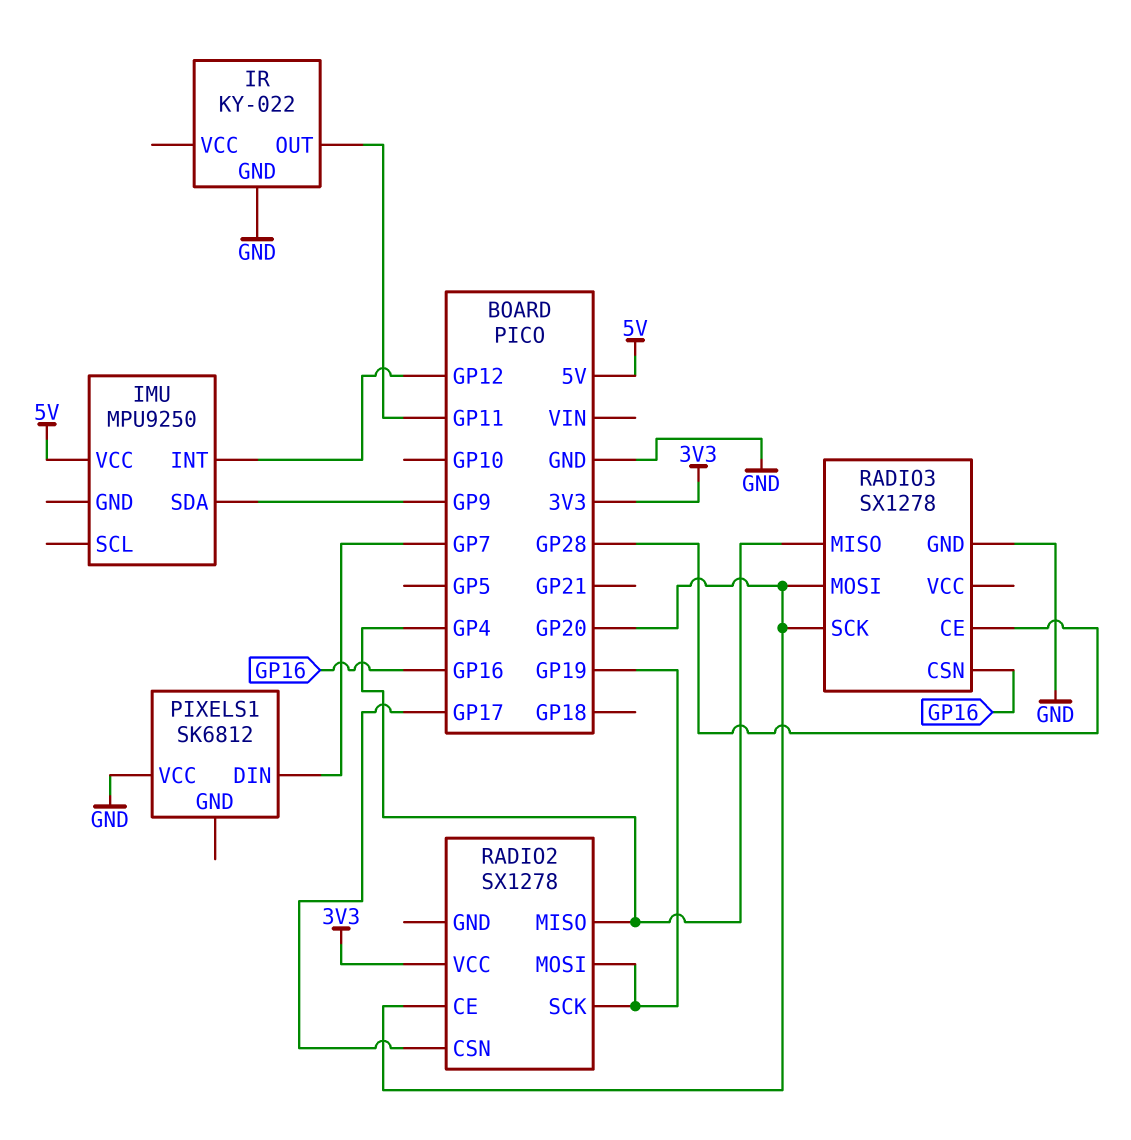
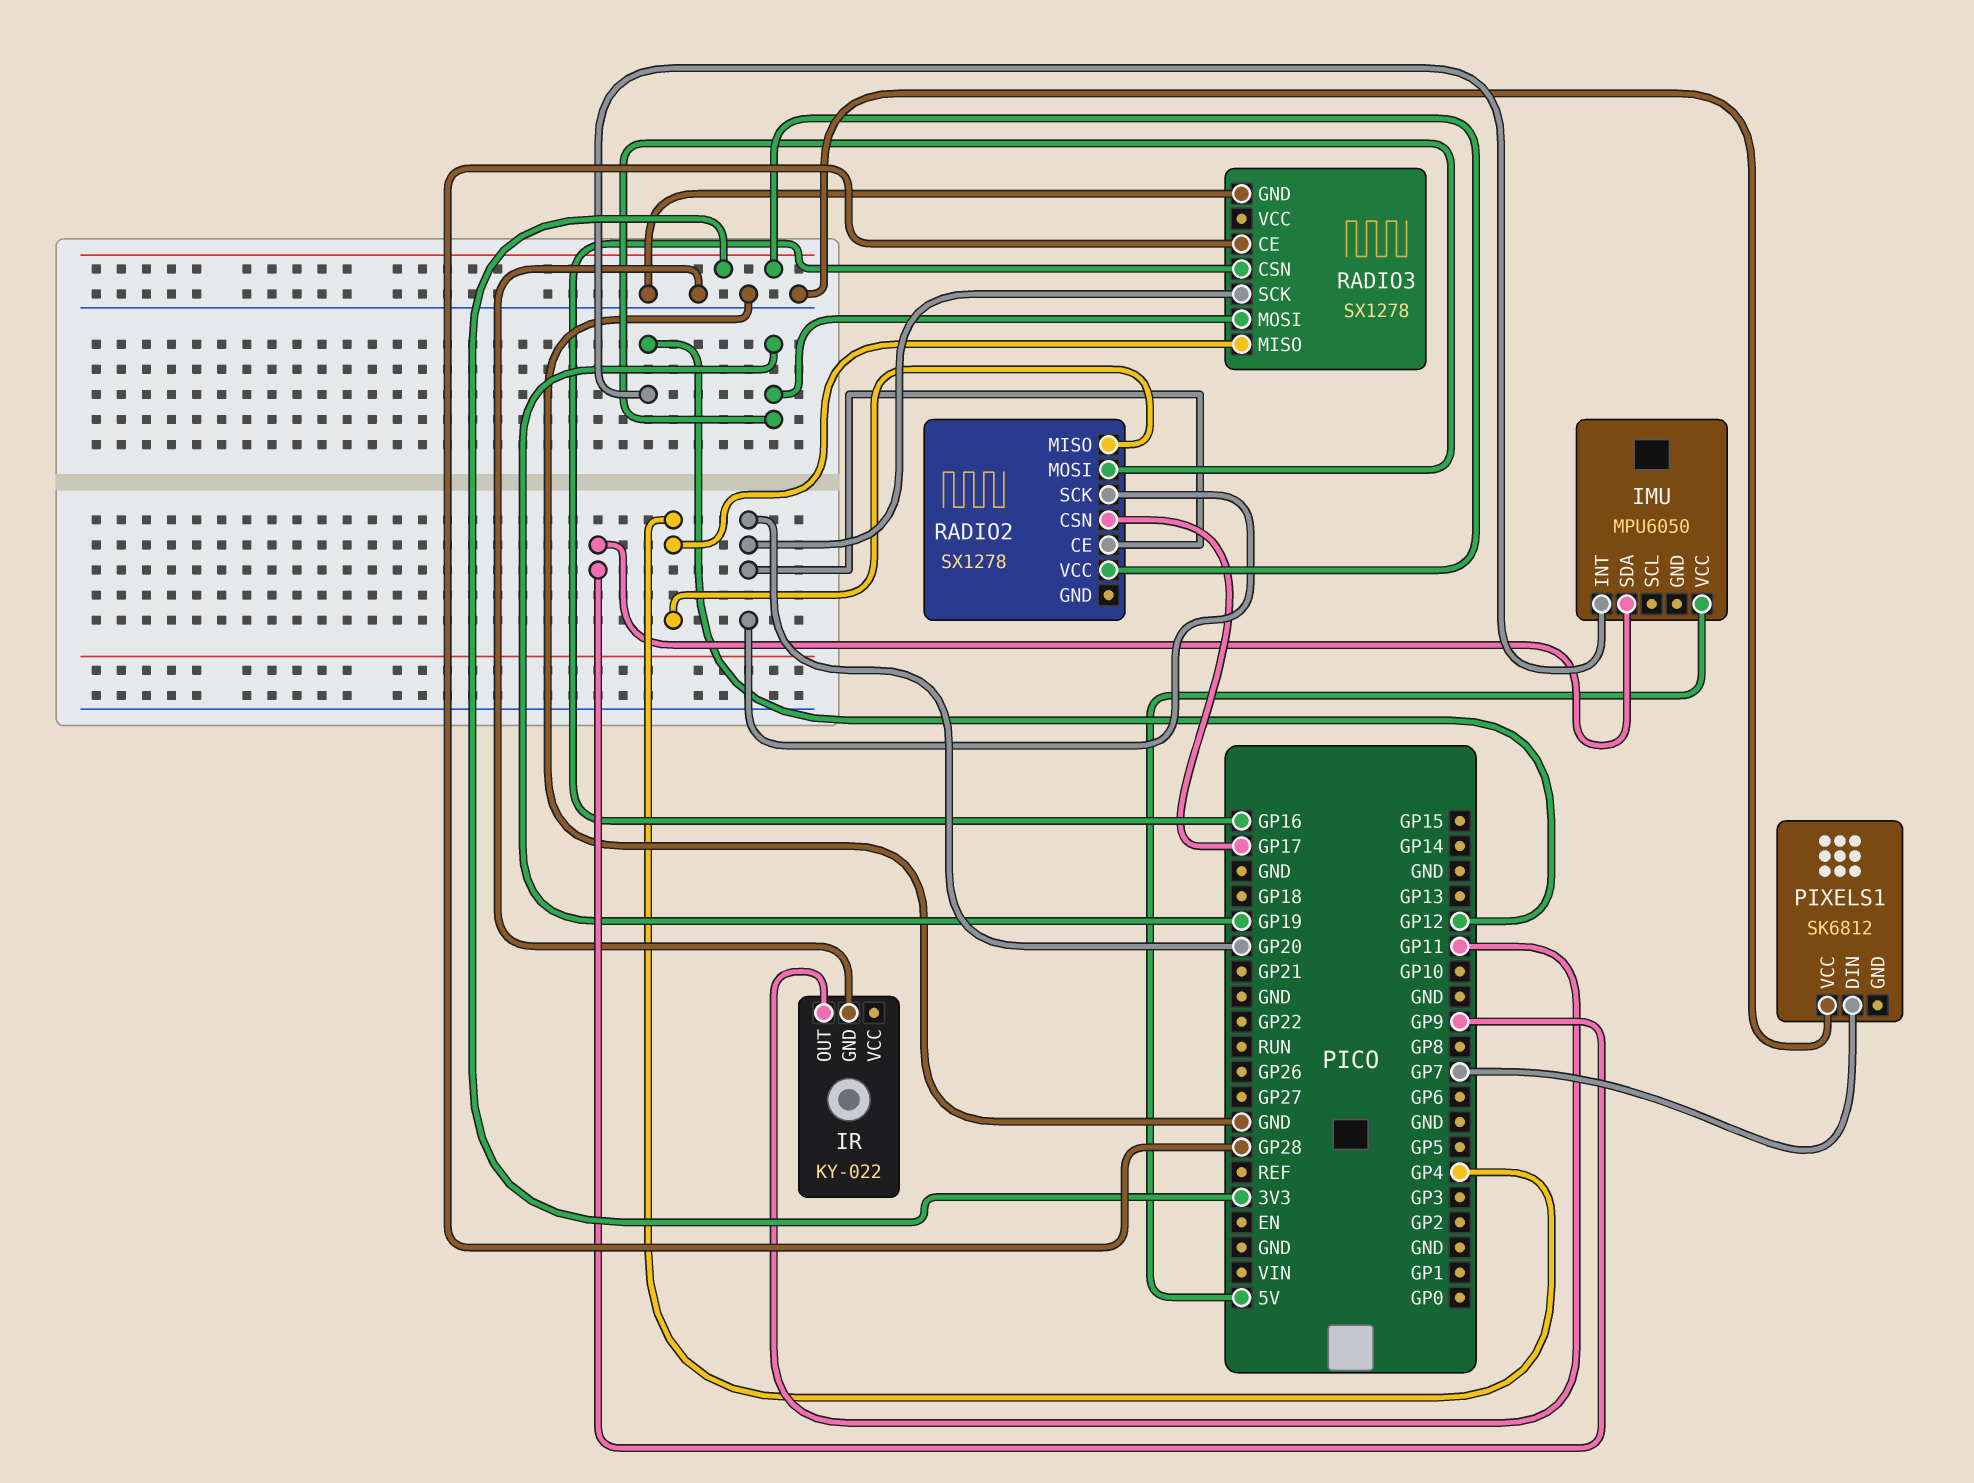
IMU: MPU9250 -> MPU6050
RADIO2 pin SCK: GP19 -> GP20
RADIO3 pin MOSI: GP20 -> GP19

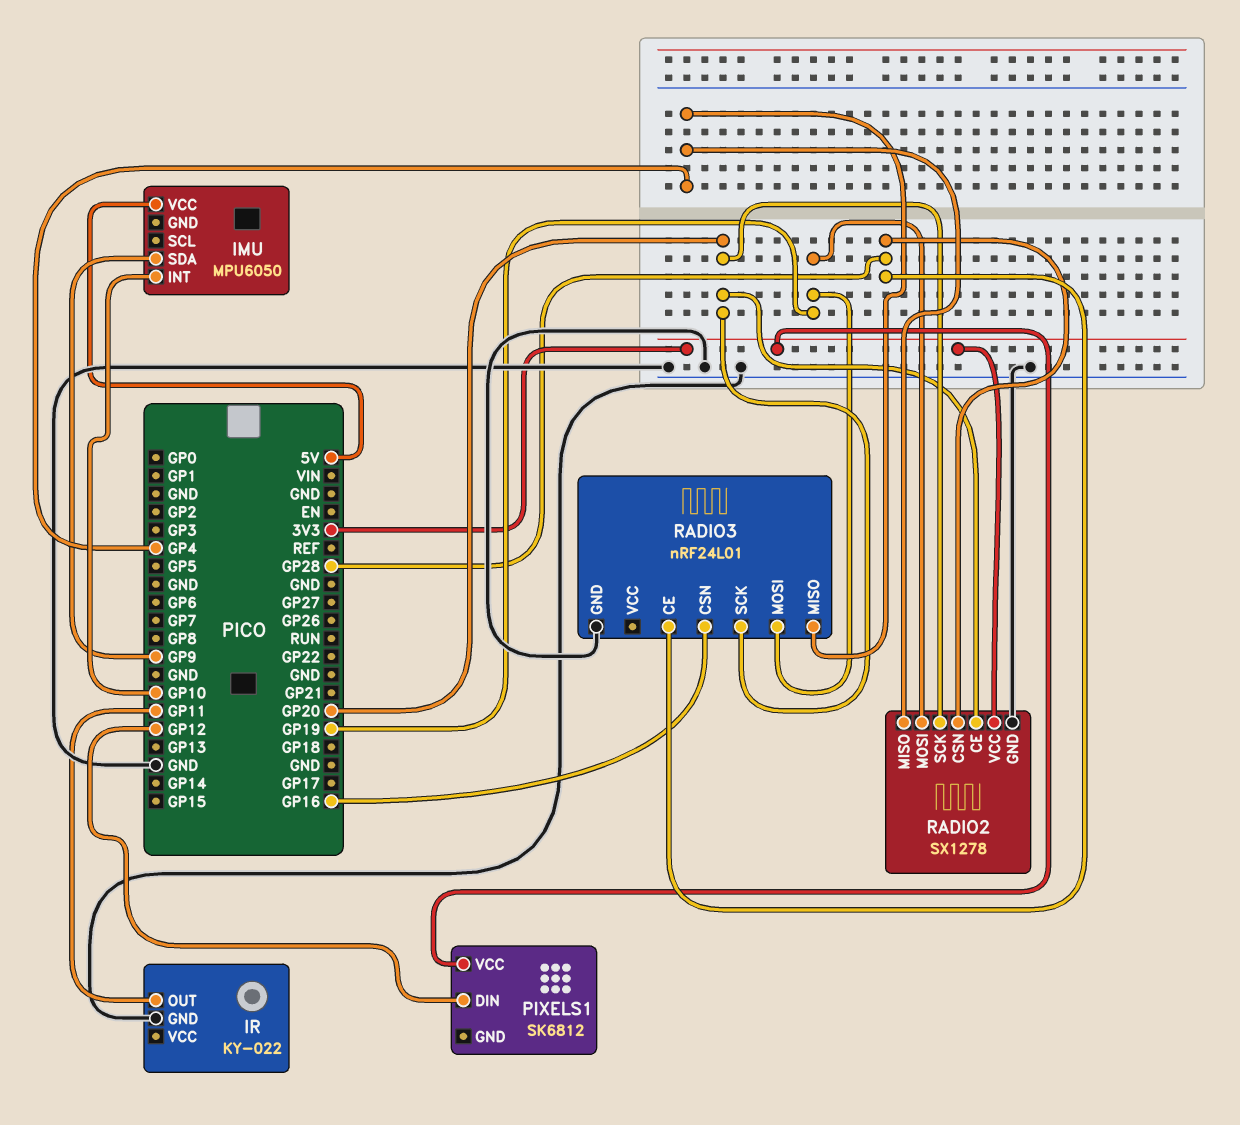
IMU pin INT: GP12 -> GP10
PIXELS1 pin DIN: GP7 -> GP12
PIXELS1 pin VCC: GND -> 3V3
RADIO2 pin CSN: GP17 -> GP28
RADIO2 pin GND: none -> GND
RADIO3: SX1278 -> nRF24L01

